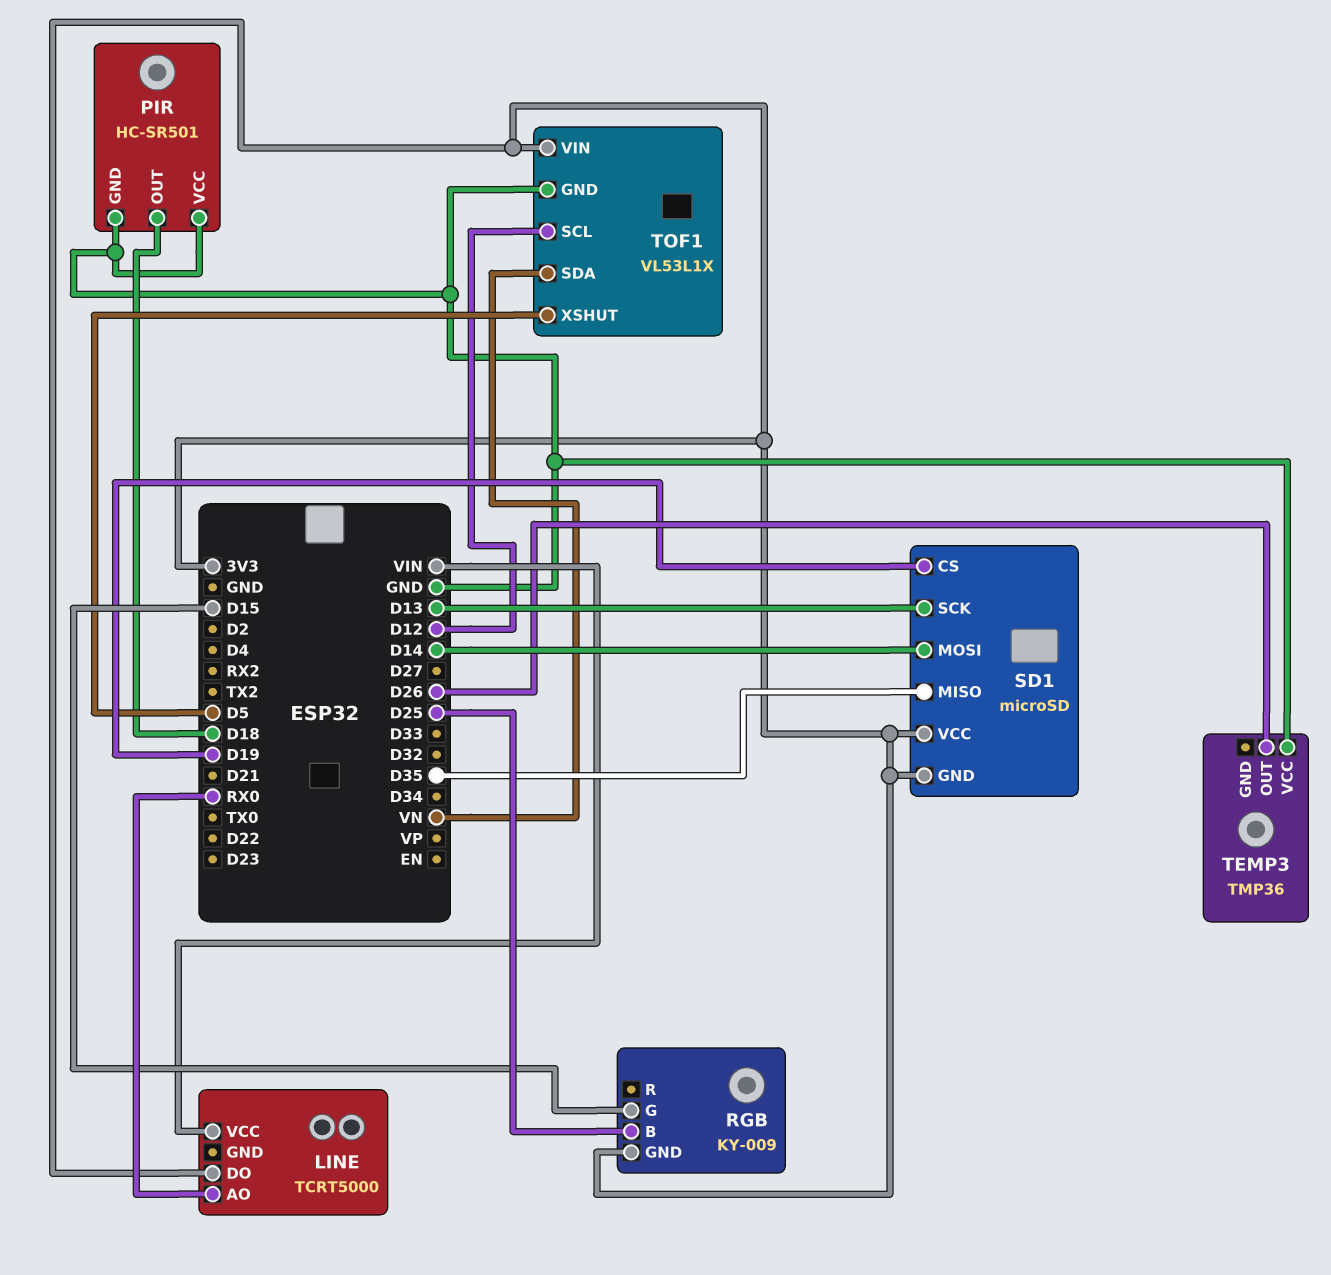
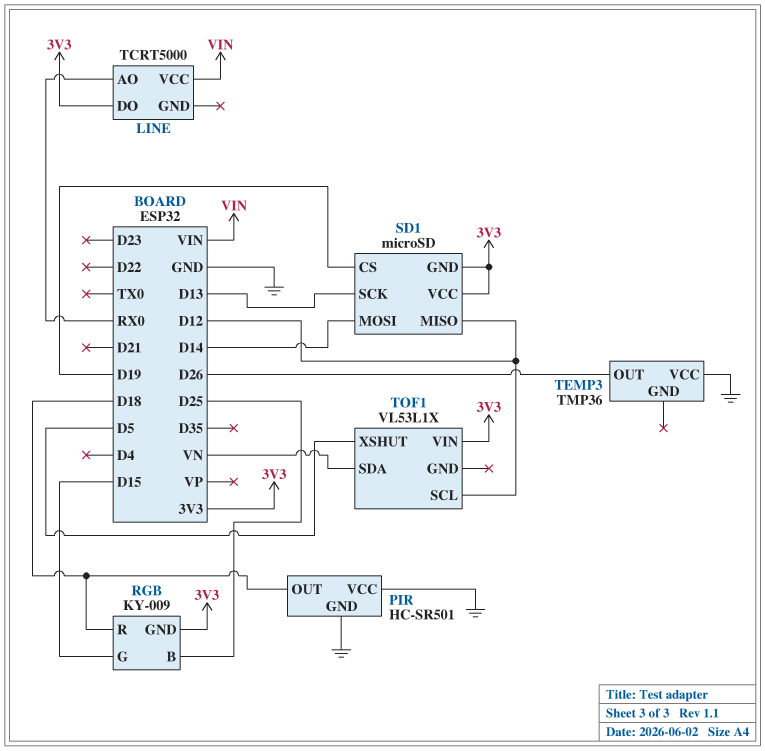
RGB pin R: none -> D18
SD1 pin MISO: D35 -> D12
TOF1 pin GND: GND -> none

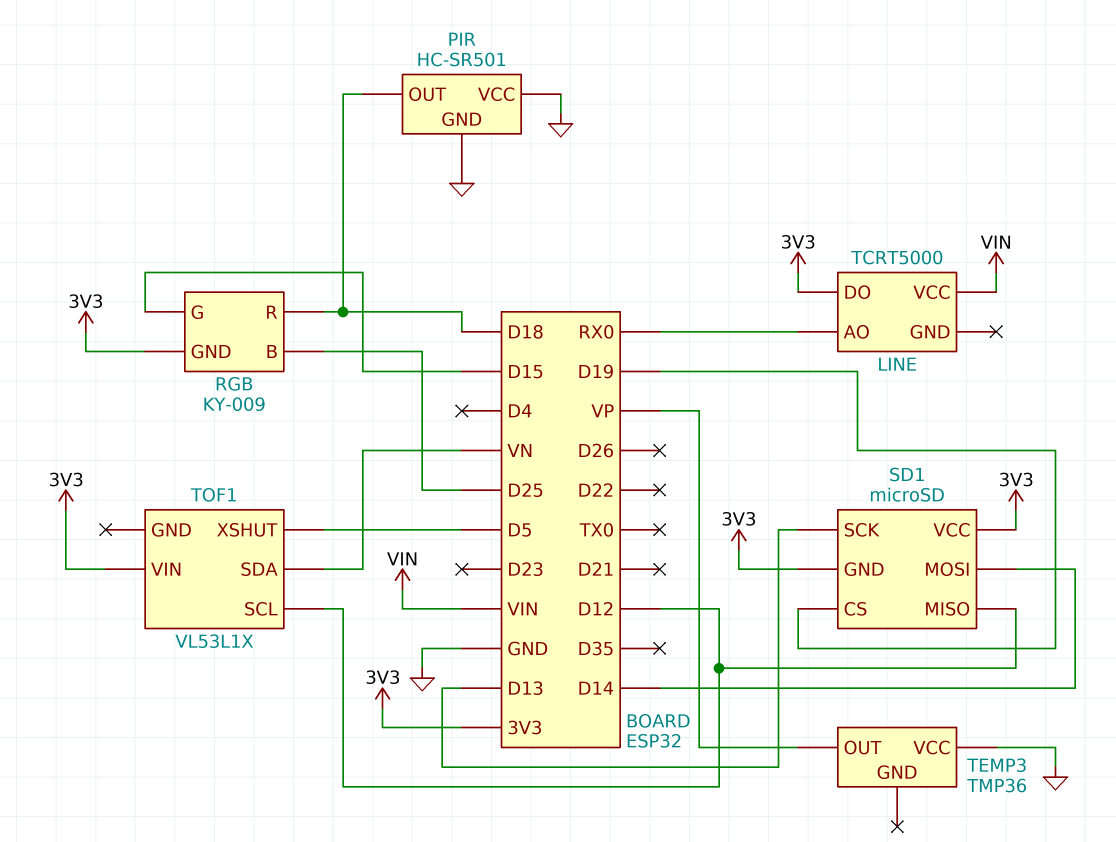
TEMP3 pin OUT: D26 -> VP

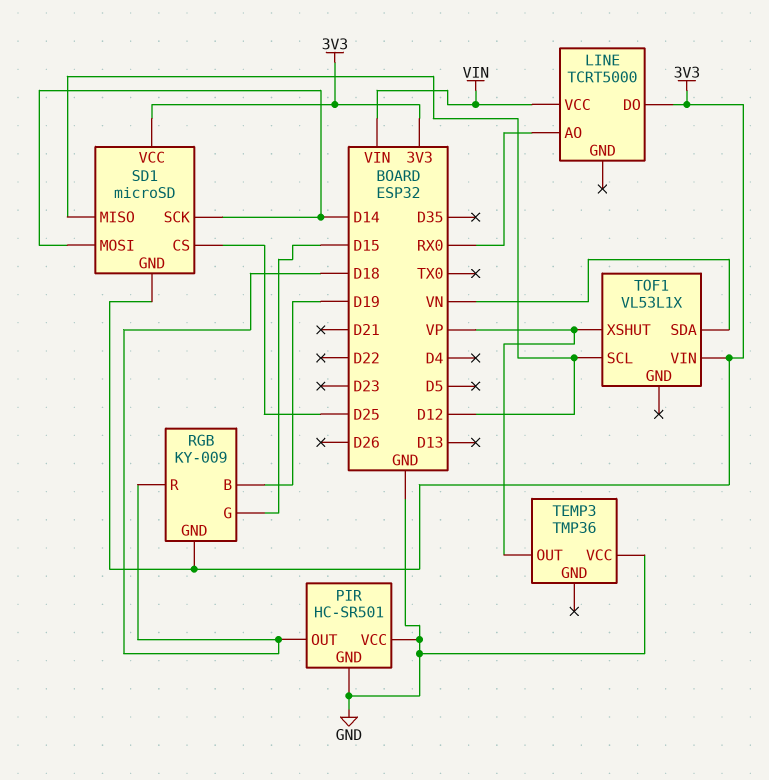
RGB pin B: D25 -> D19
SD1 pin CS: D19 -> D25
SD1 pin SCK: D13 -> D14
TOF1 pin XSHUT: D5 -> VP

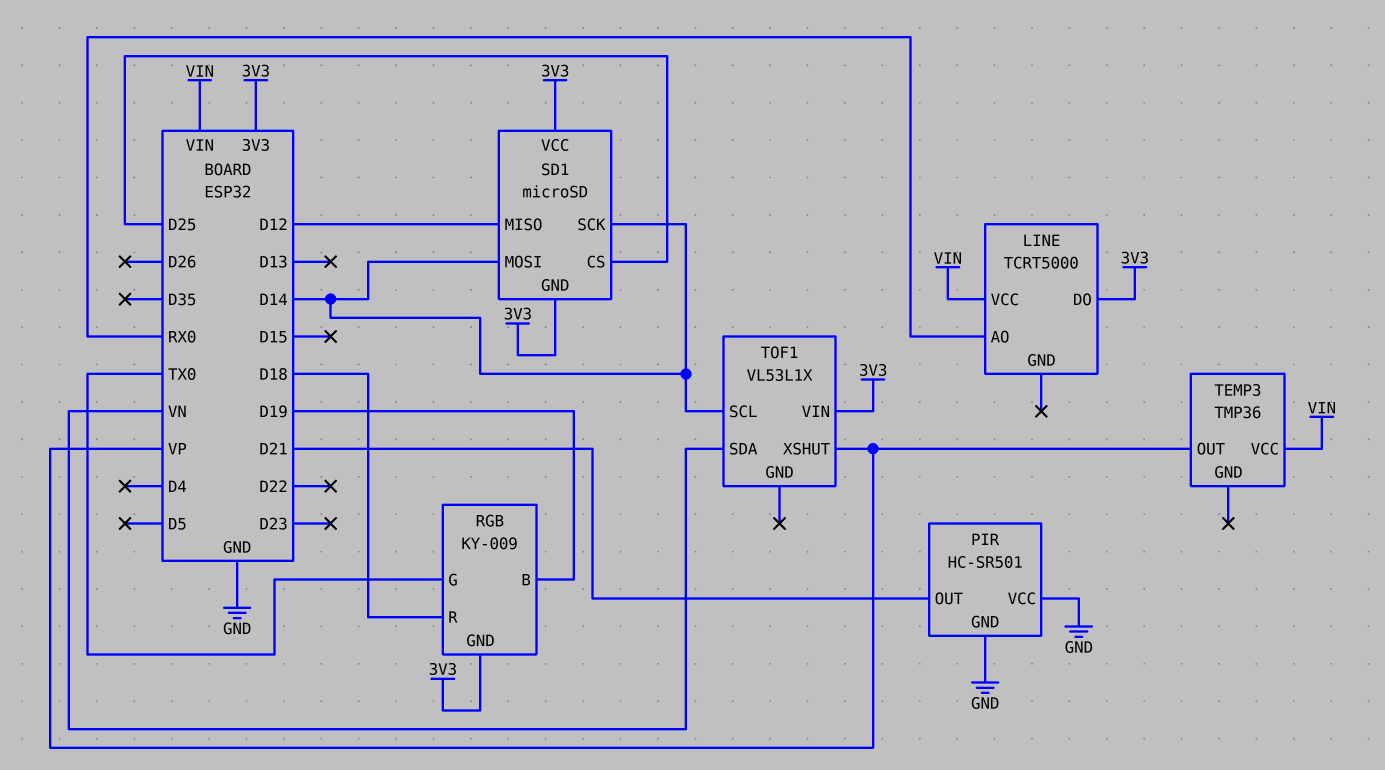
PIR pin OUT: D18 -> D21
RGB pin G: D15 -> TX0
TEMP3 pin VCC: GND -> VIN
TOF1 pin SCL: D12 -> D14

